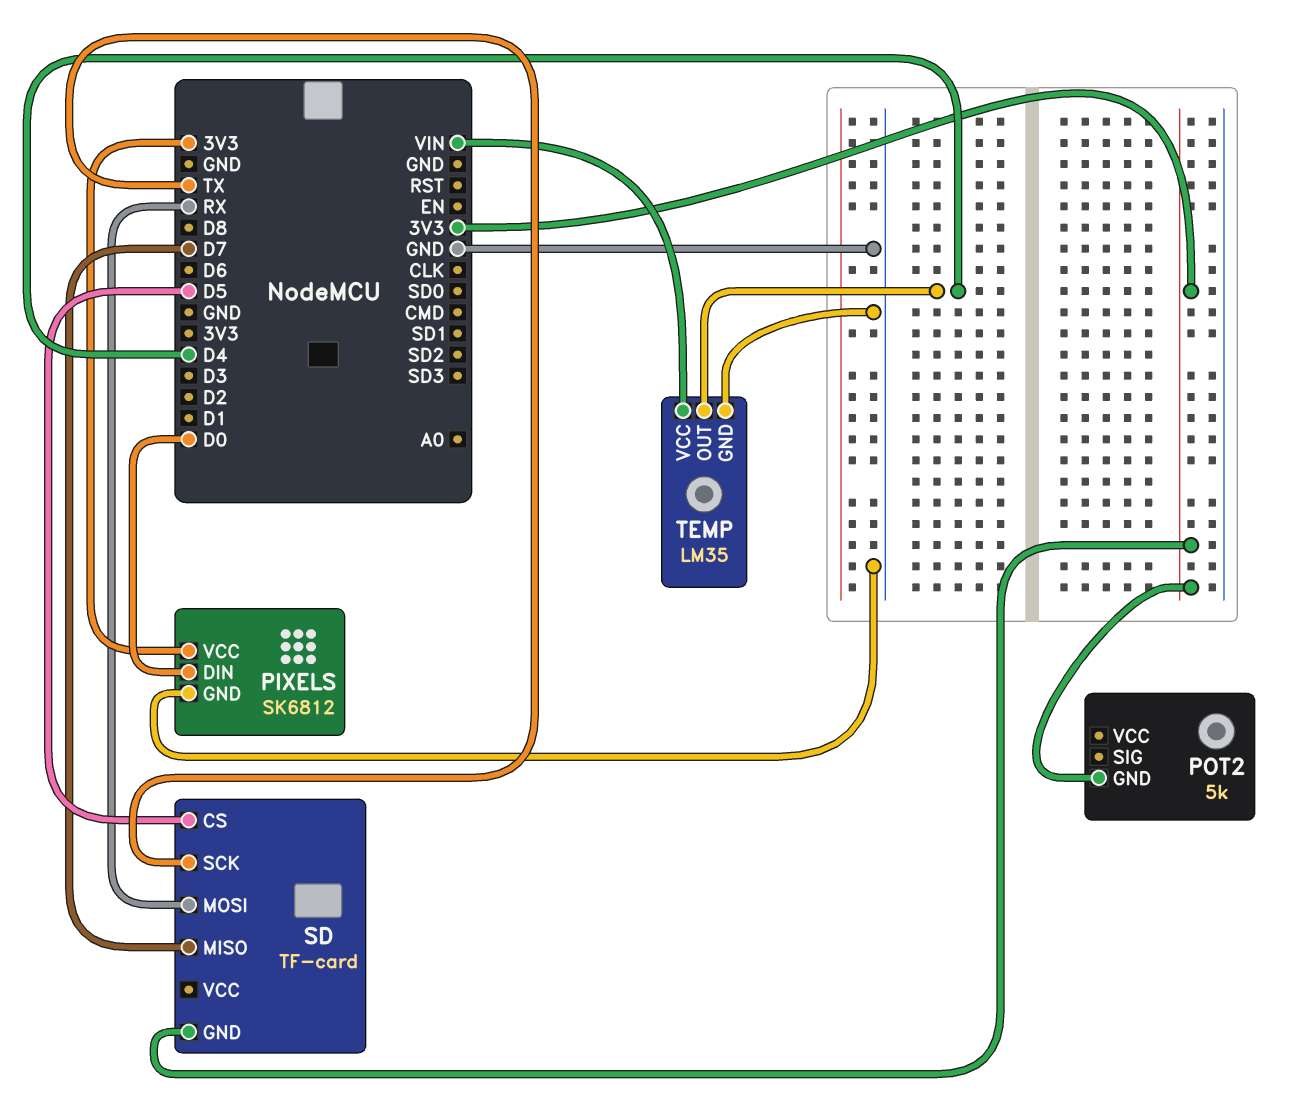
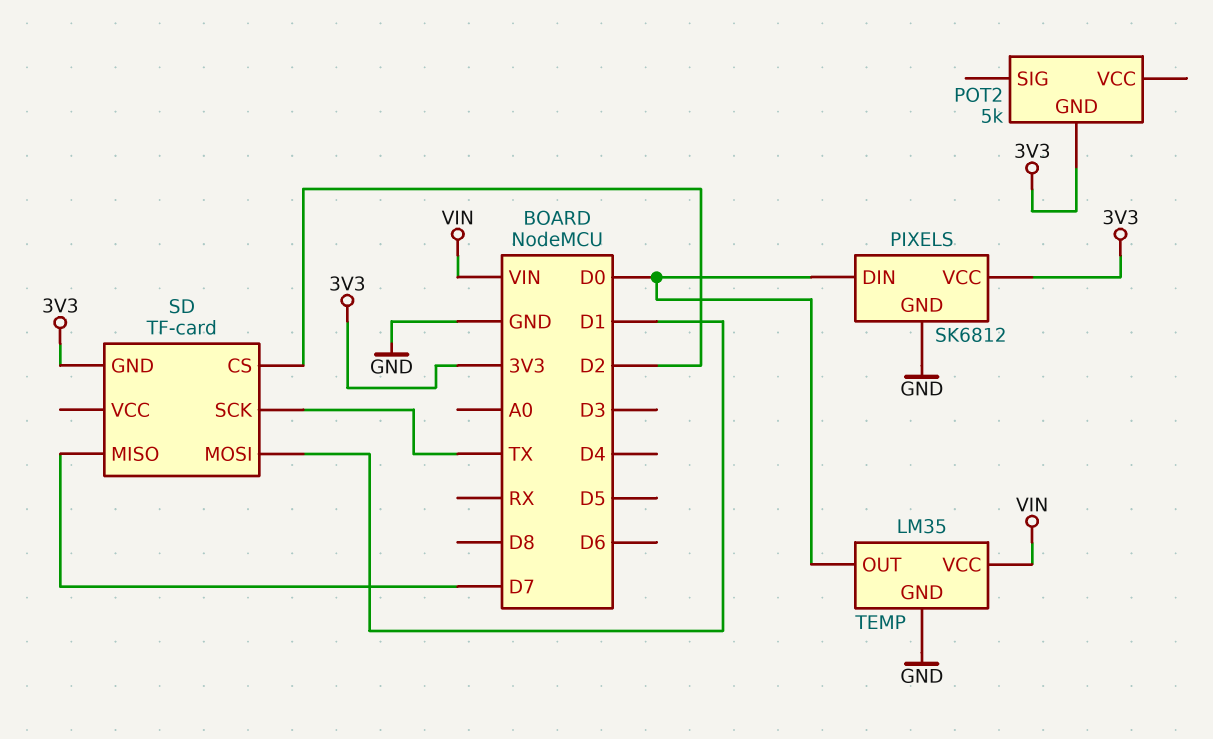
SD pin CS: D5 -> D2
SD pin MOSI: RX -> D1
TEMP pin OUT: D4 -> D0

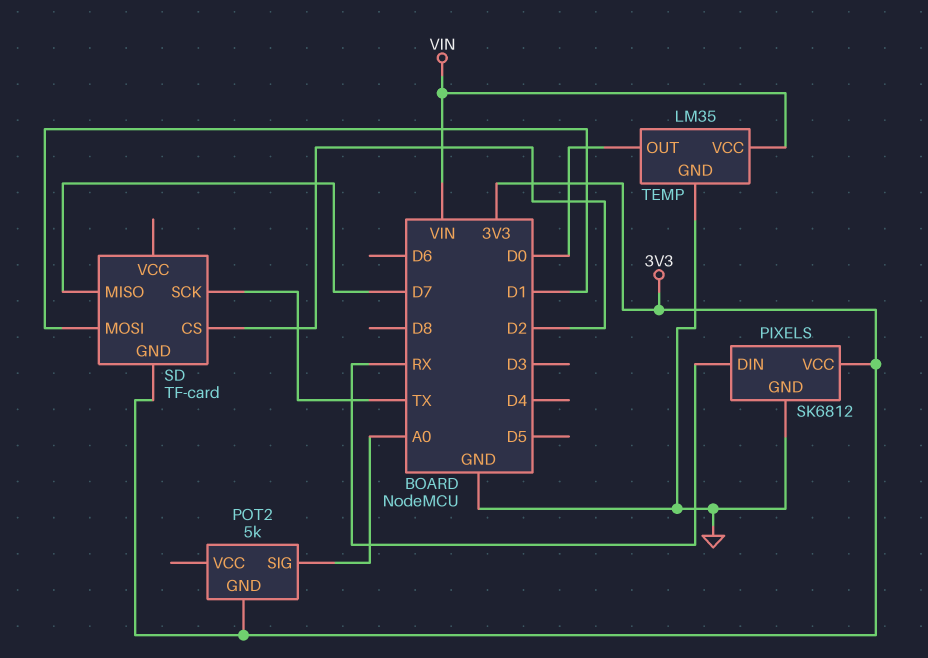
PIXELS pin DIN: D0 -> RX
POT2 pin SIG: none -> A0

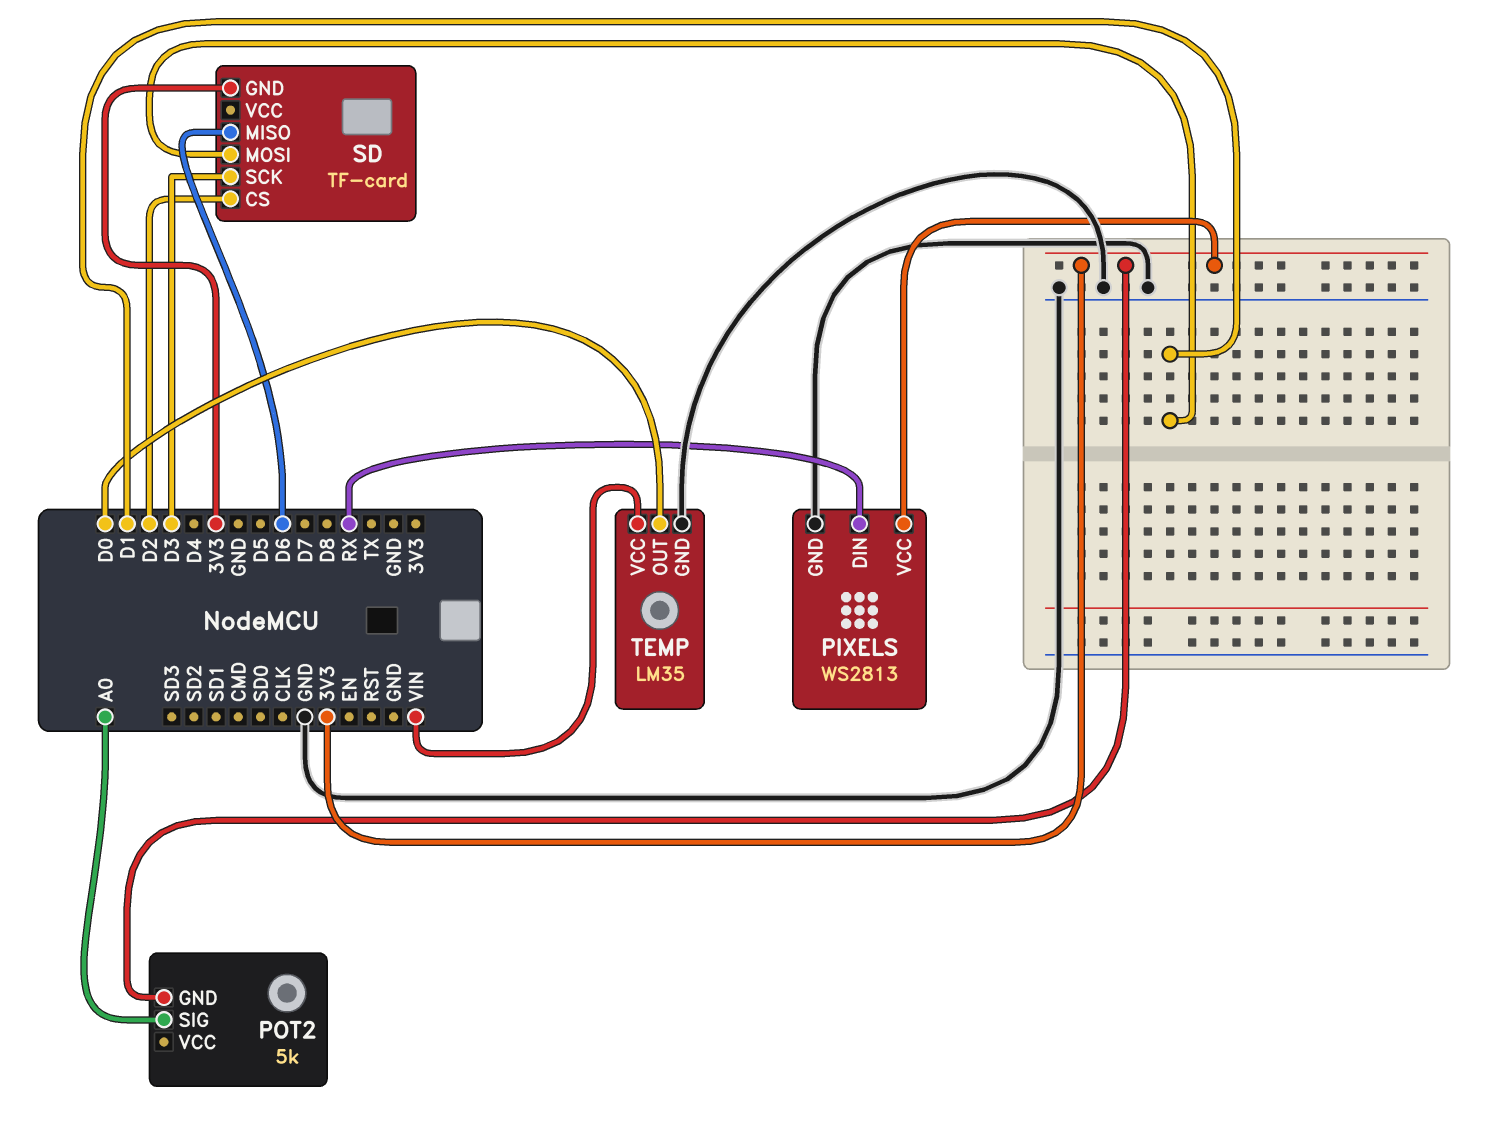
PIXELS: SK6812 -> WS2813
SD pin MISO: D7 -> D6
SD pin SCK: TX -> D3

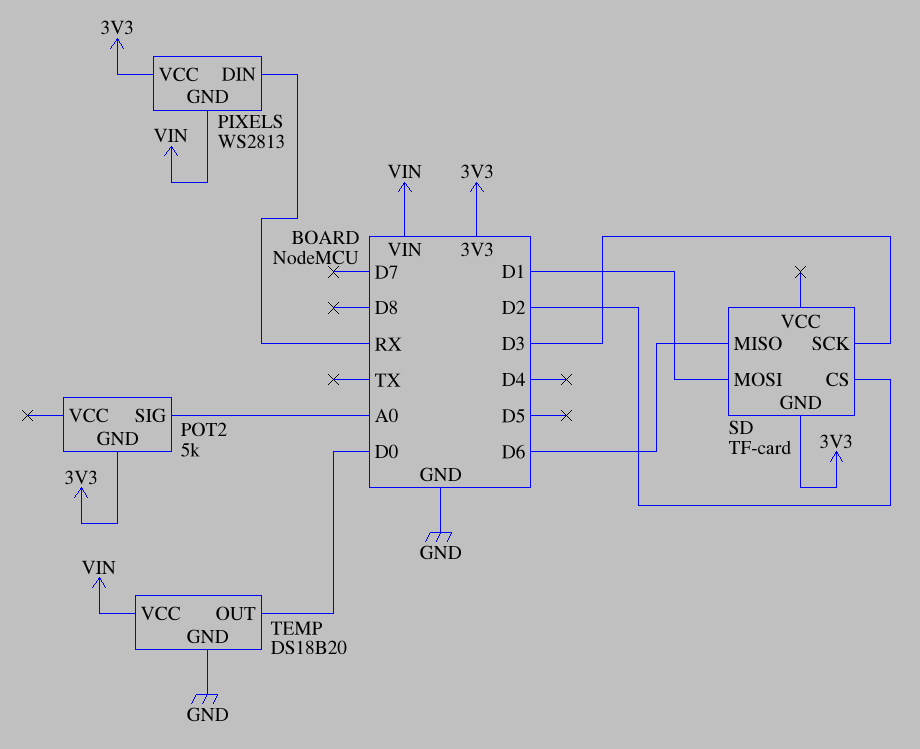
PIXELS pin GND: GND -> VIN
TEMP: LM35 -> DS18B20

